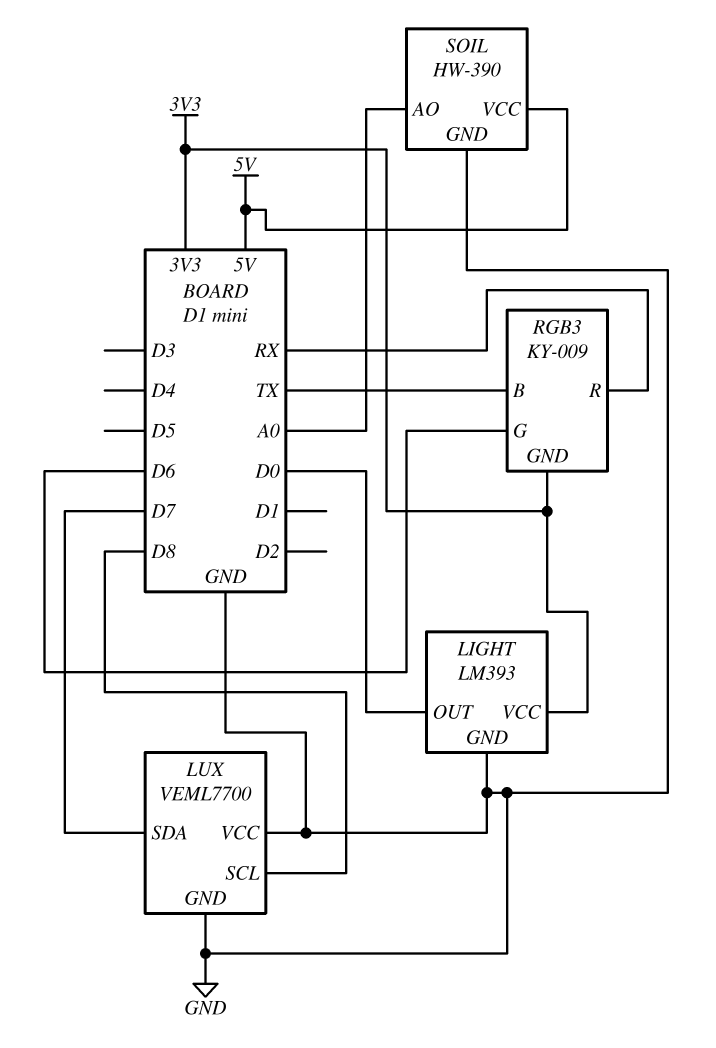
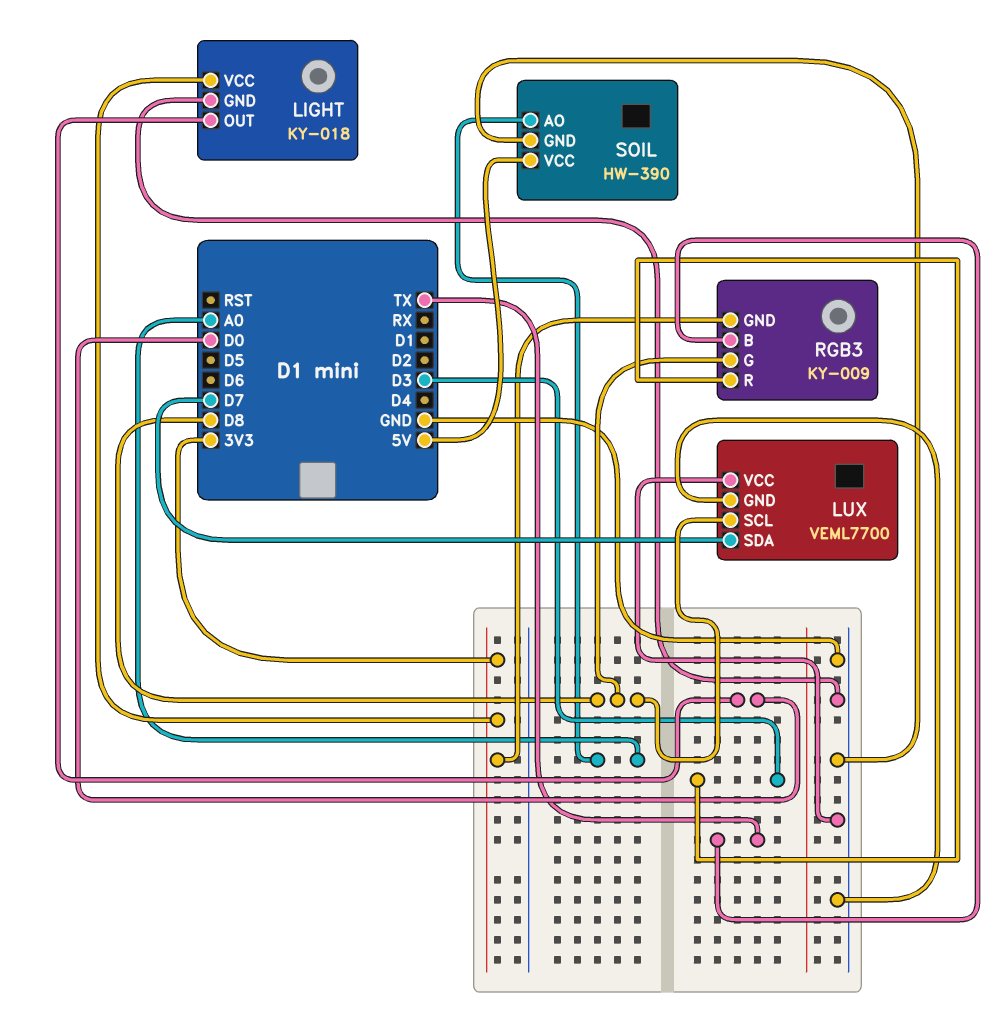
LIGHT: LM393 -> KY-018
RGB3 pin G: D6 -> D8
RGB3 pin R: RX -> D3

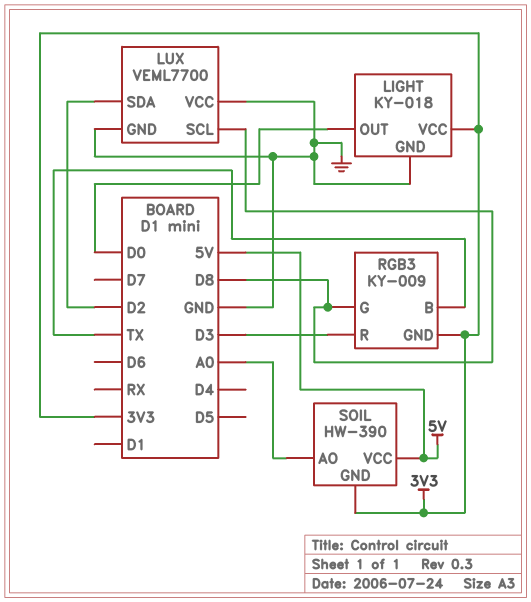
LUX pin SDA: D7 -> D2
SOIL pin GND: GND -> 3V3

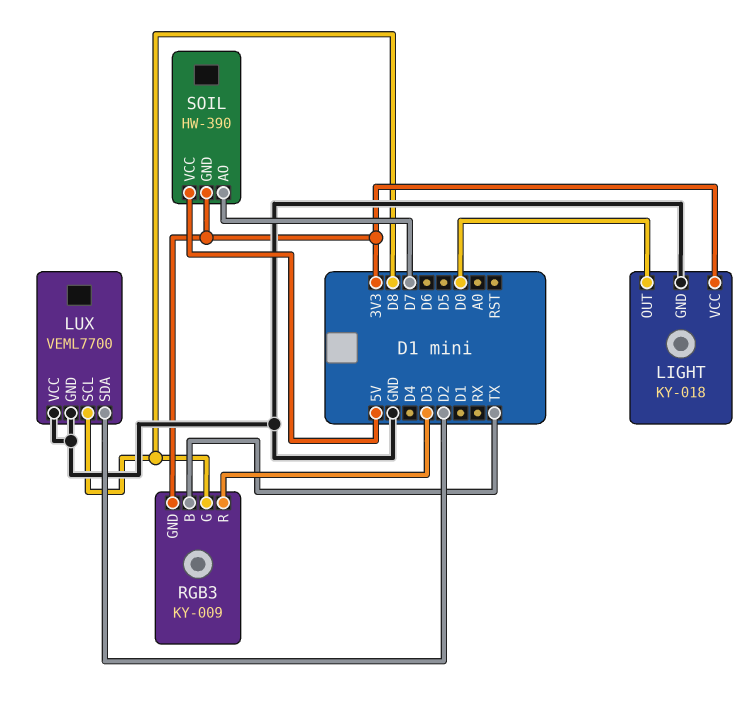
SOIL pin AO: A0 -> D7

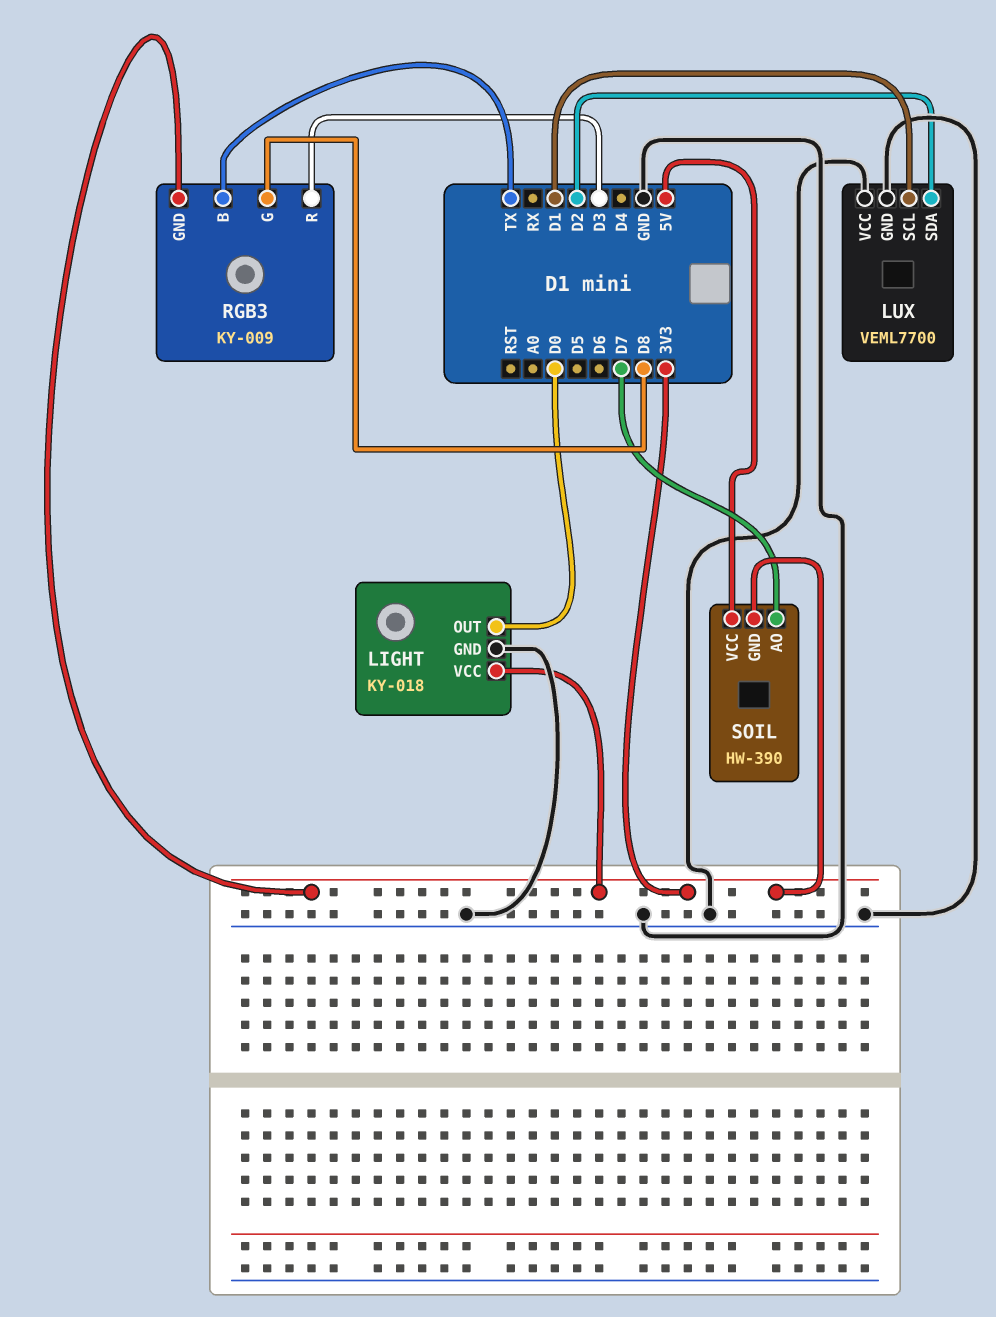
LUX pin SCL: D8 -> D1

